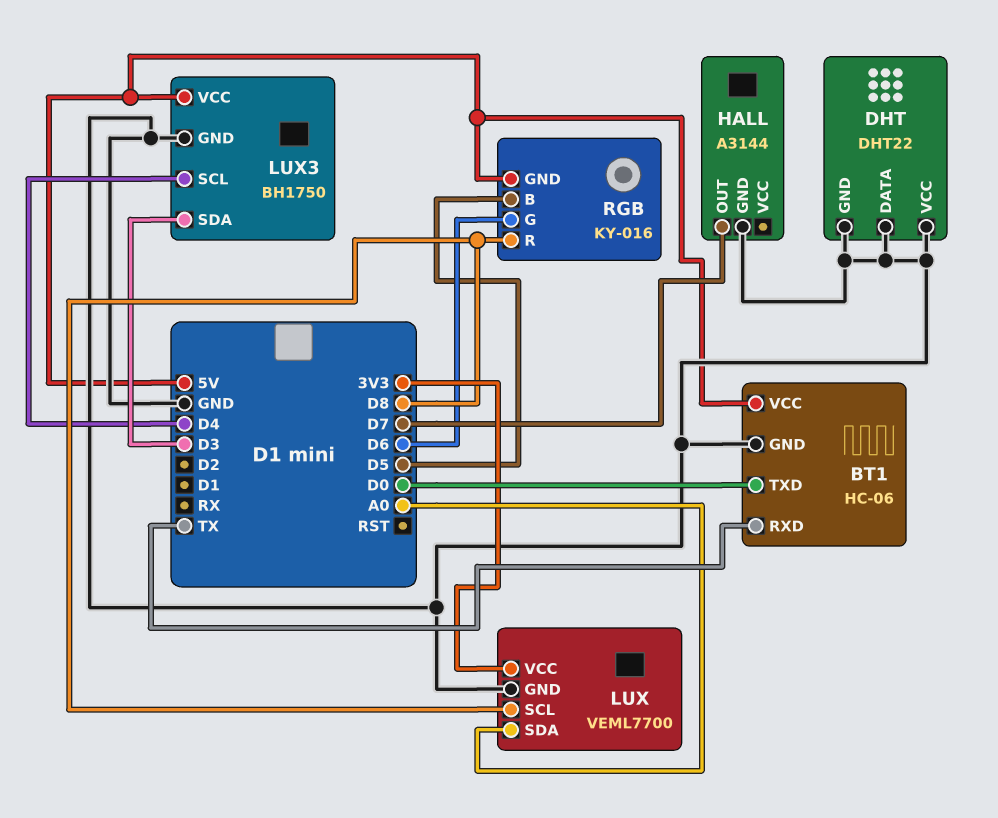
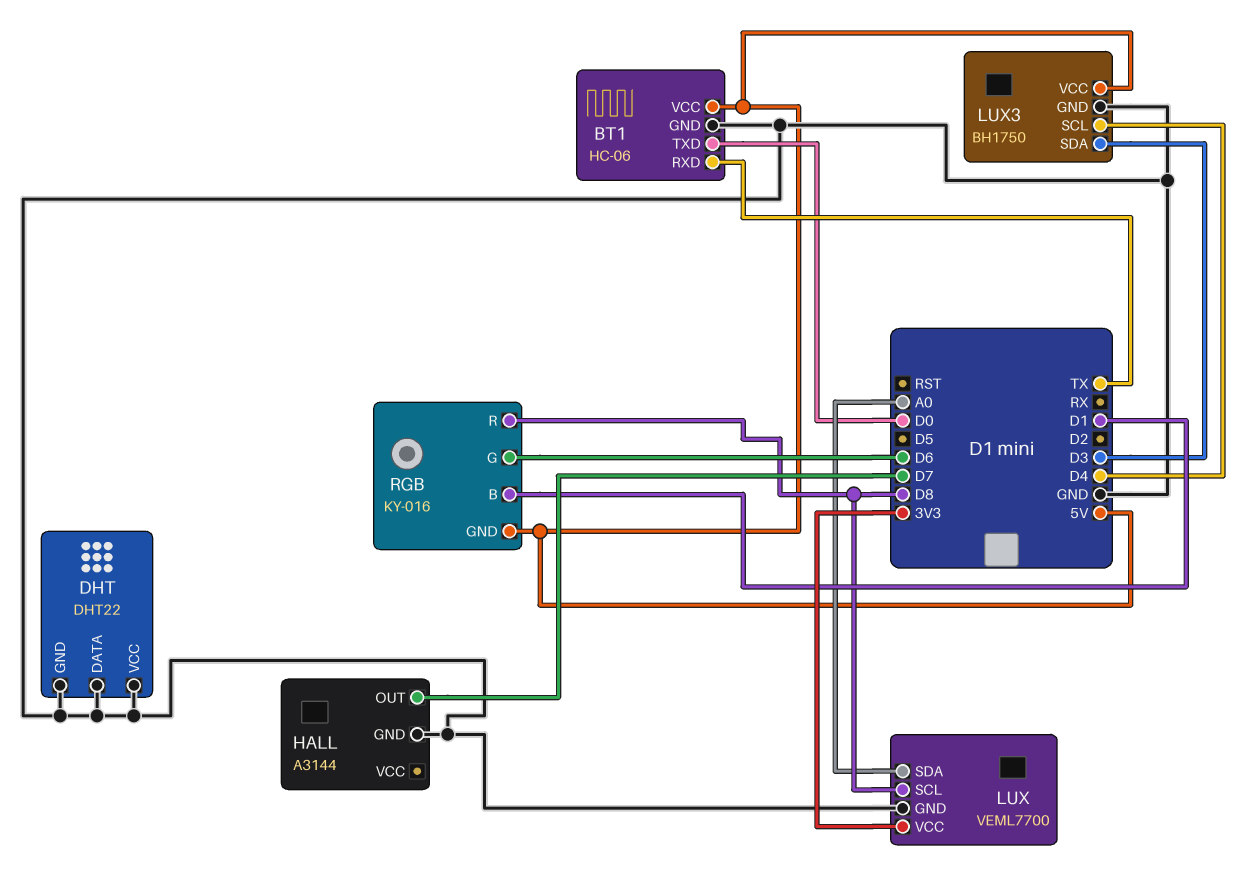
RGB pin B: D5 -> D1

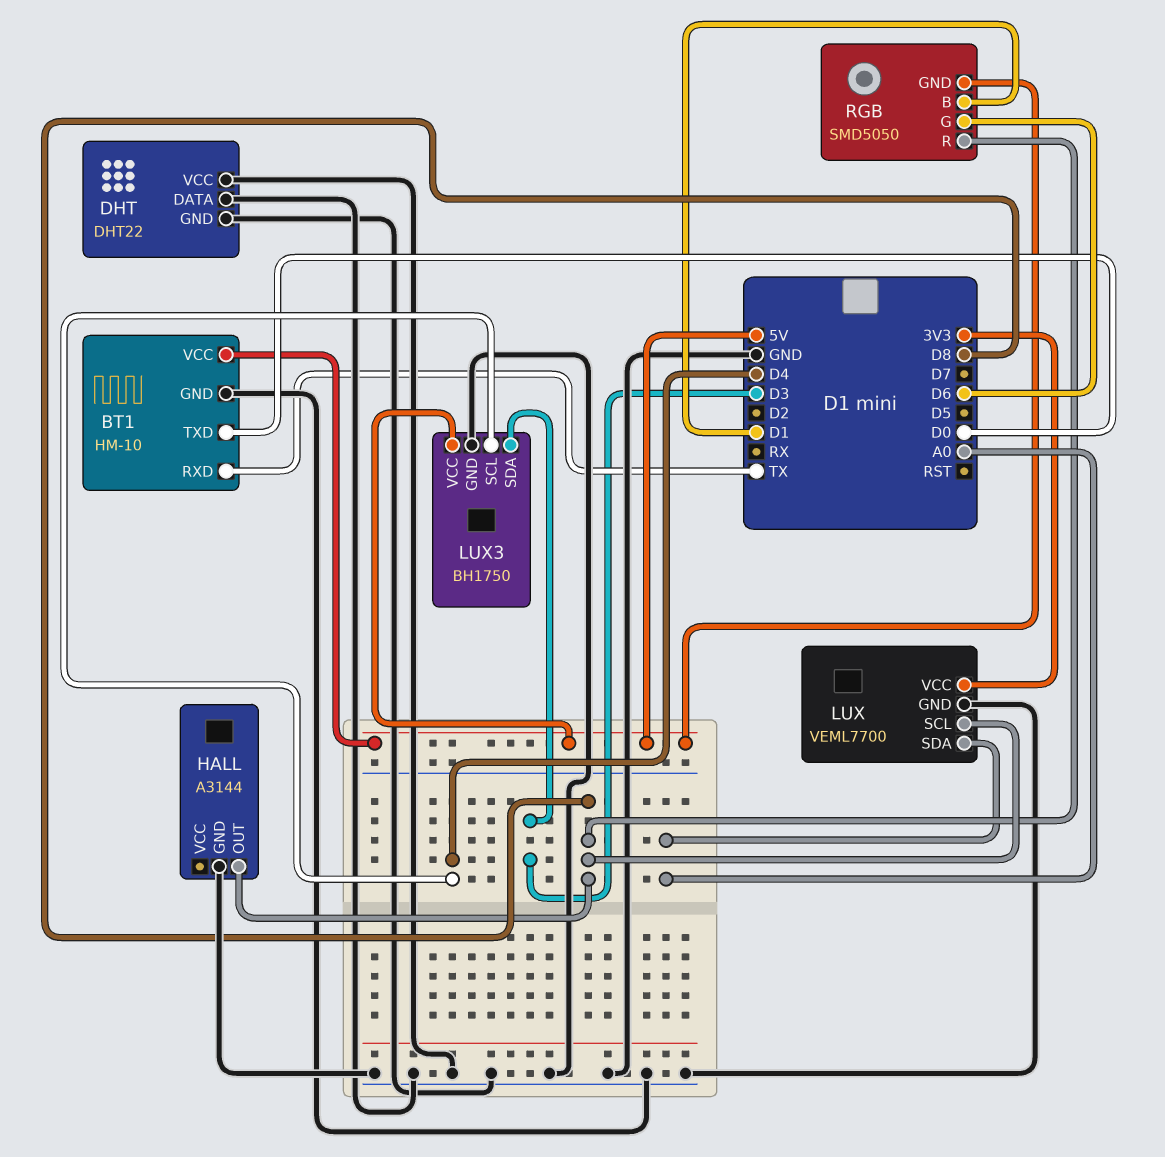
BT1: HC-06 -> HM-10
HALL pin OUT: D7 -> D8
RGB: KY-016 -> SMD5050

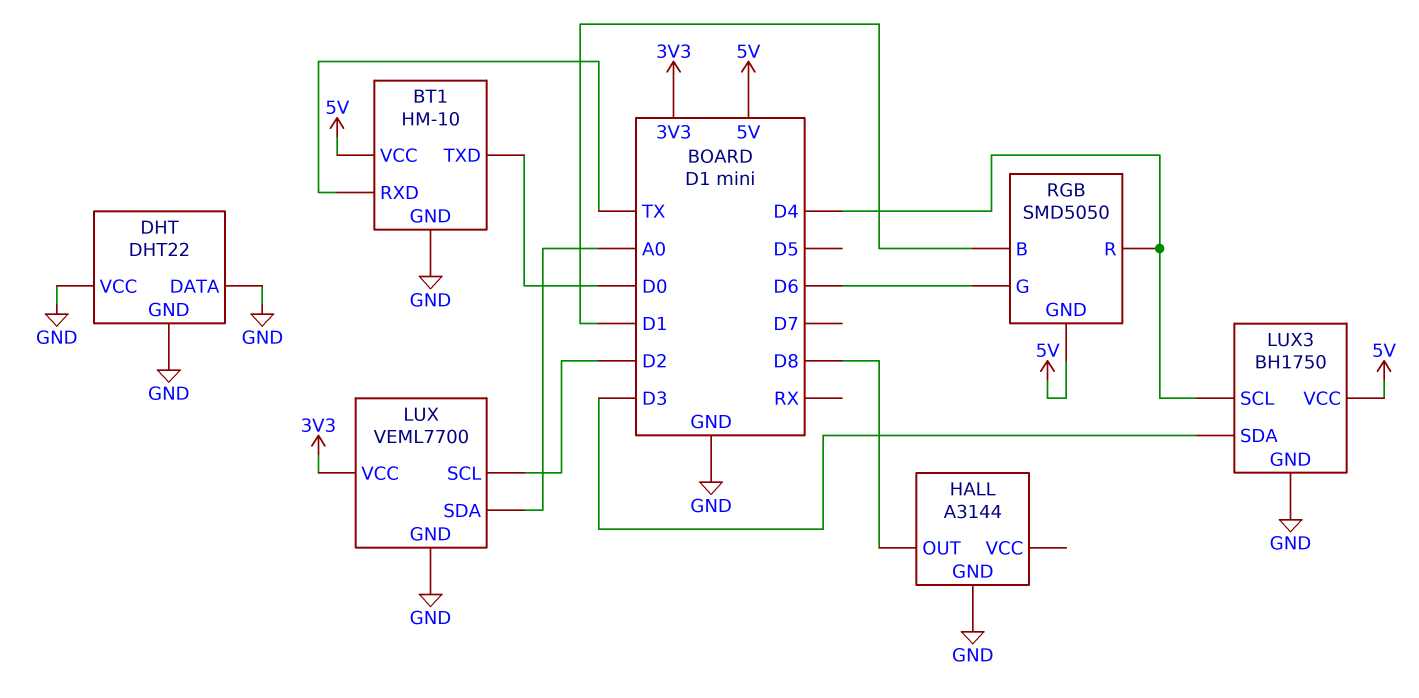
LUX pin SCL: D8 -> D2
RGB pin R: D8 -> D4

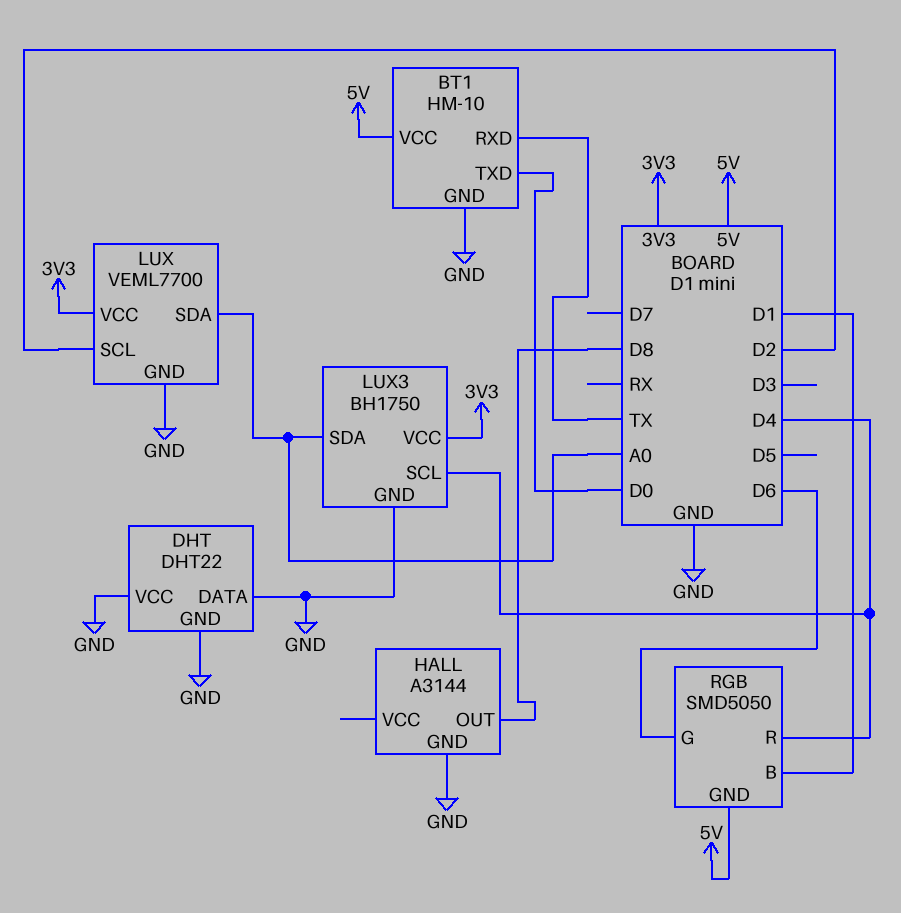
LUX3 pin SDA: D3 -> A0
LUX3 pin VCC: 5V -> 3V3

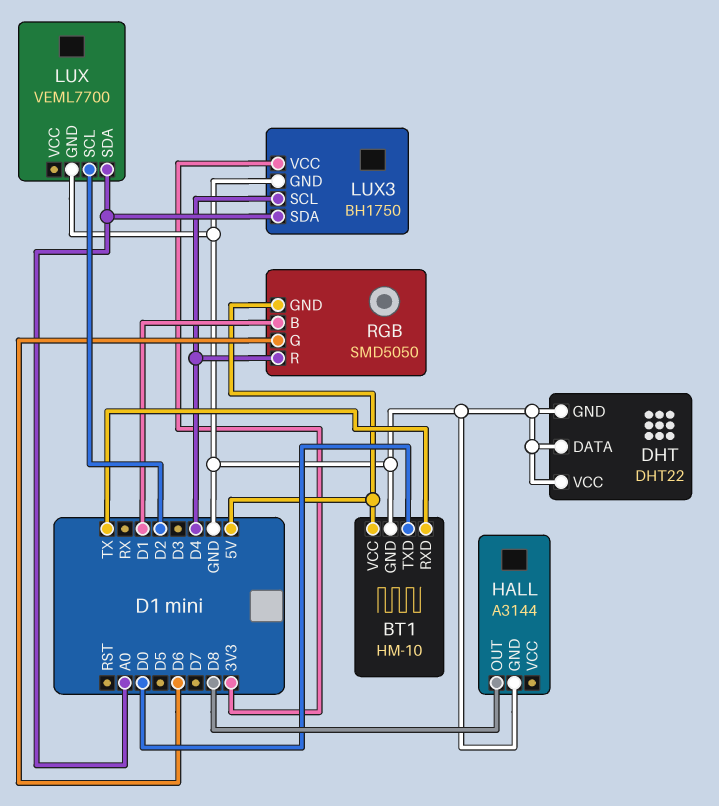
LUX pin VCC: 3V3 -> none

